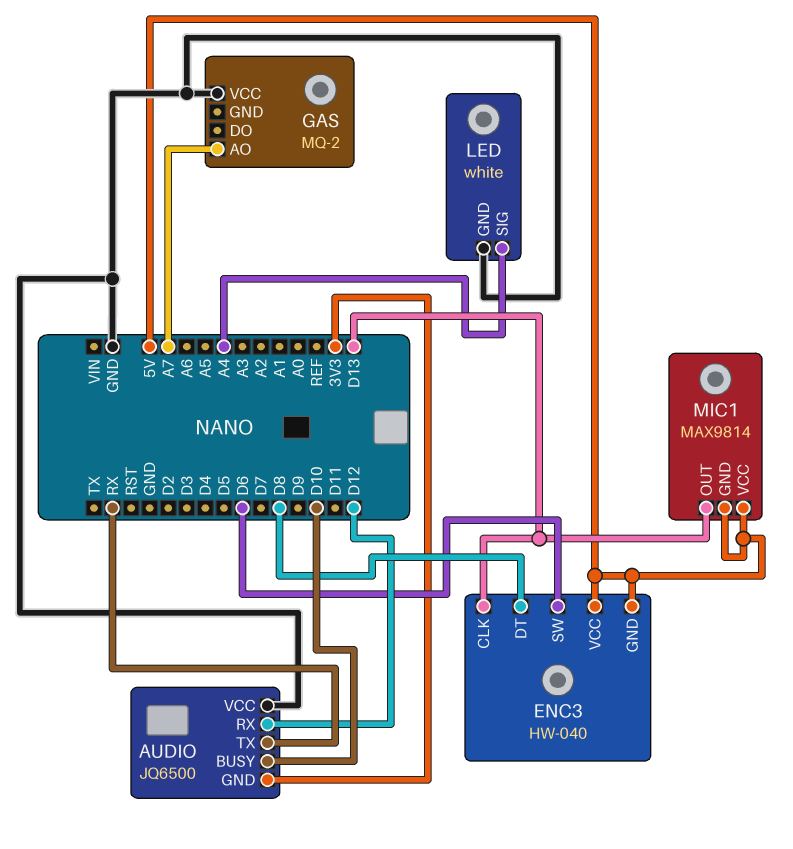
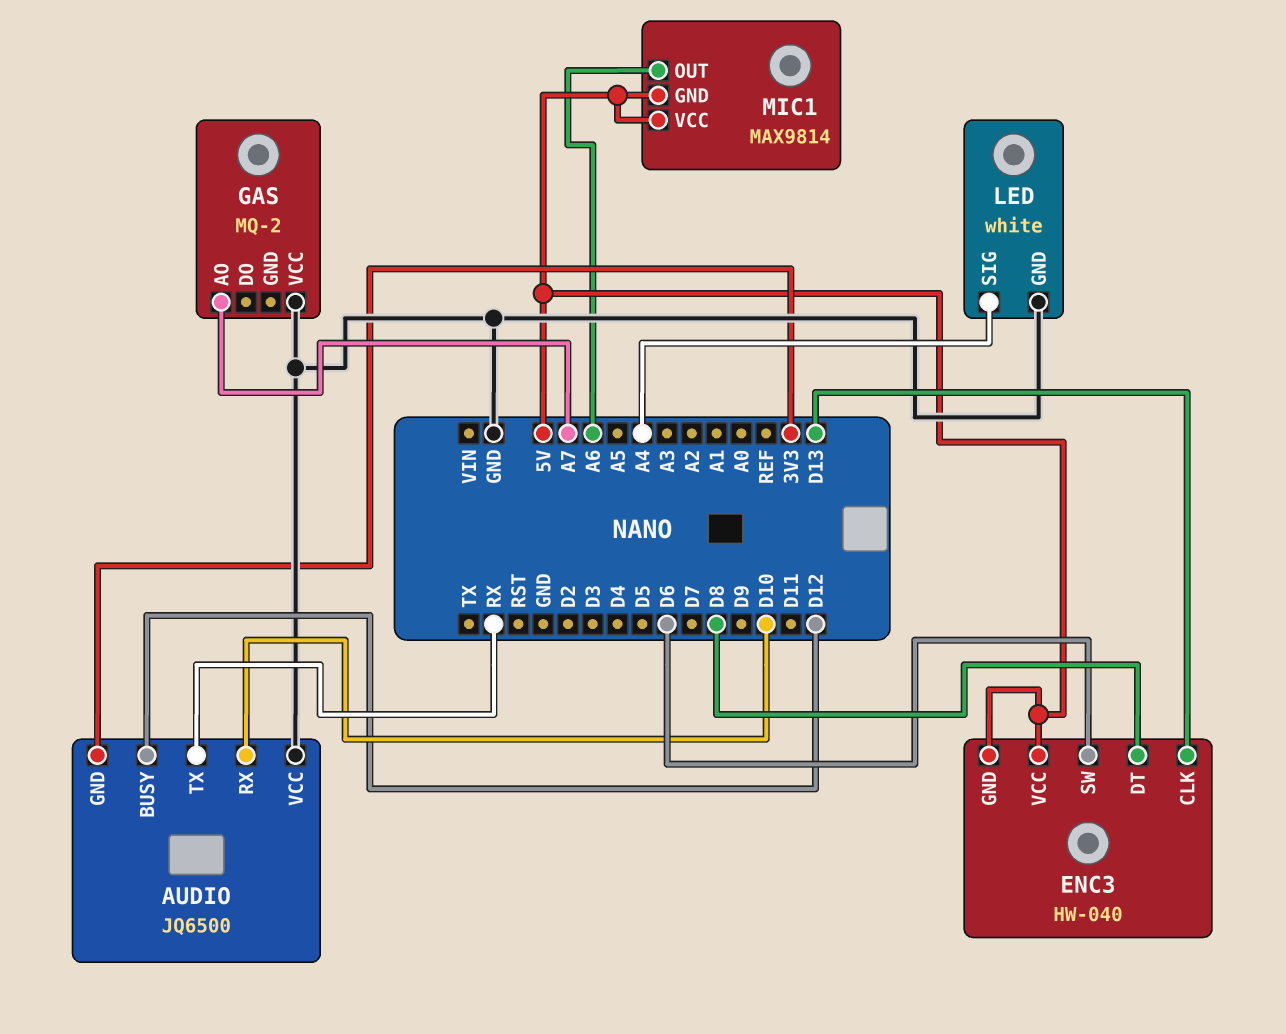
AUDIO pin BUSY: D10 -> D12
AUDIO pin RX: D12 -> D10
MIC1 pin OUT: D13 -> A6

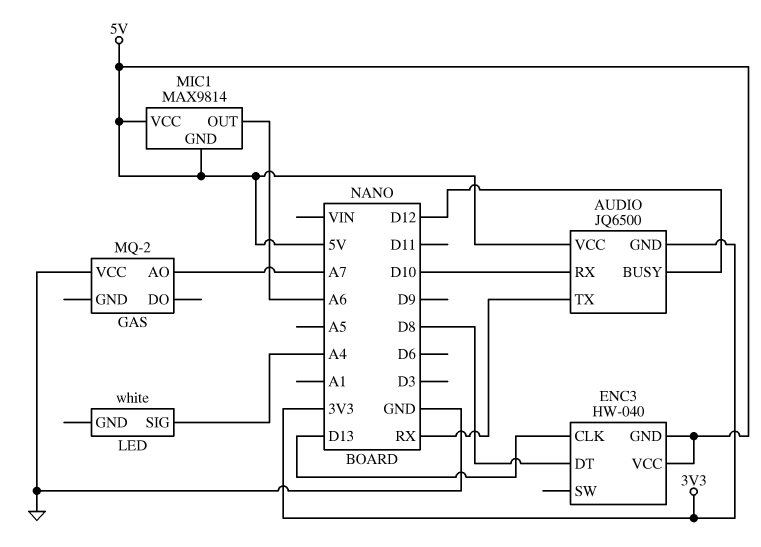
AUDIO pin VCC: GND -> 5V
ENC3 pin SW: D6 -> none
LED pin GND: GND -> none

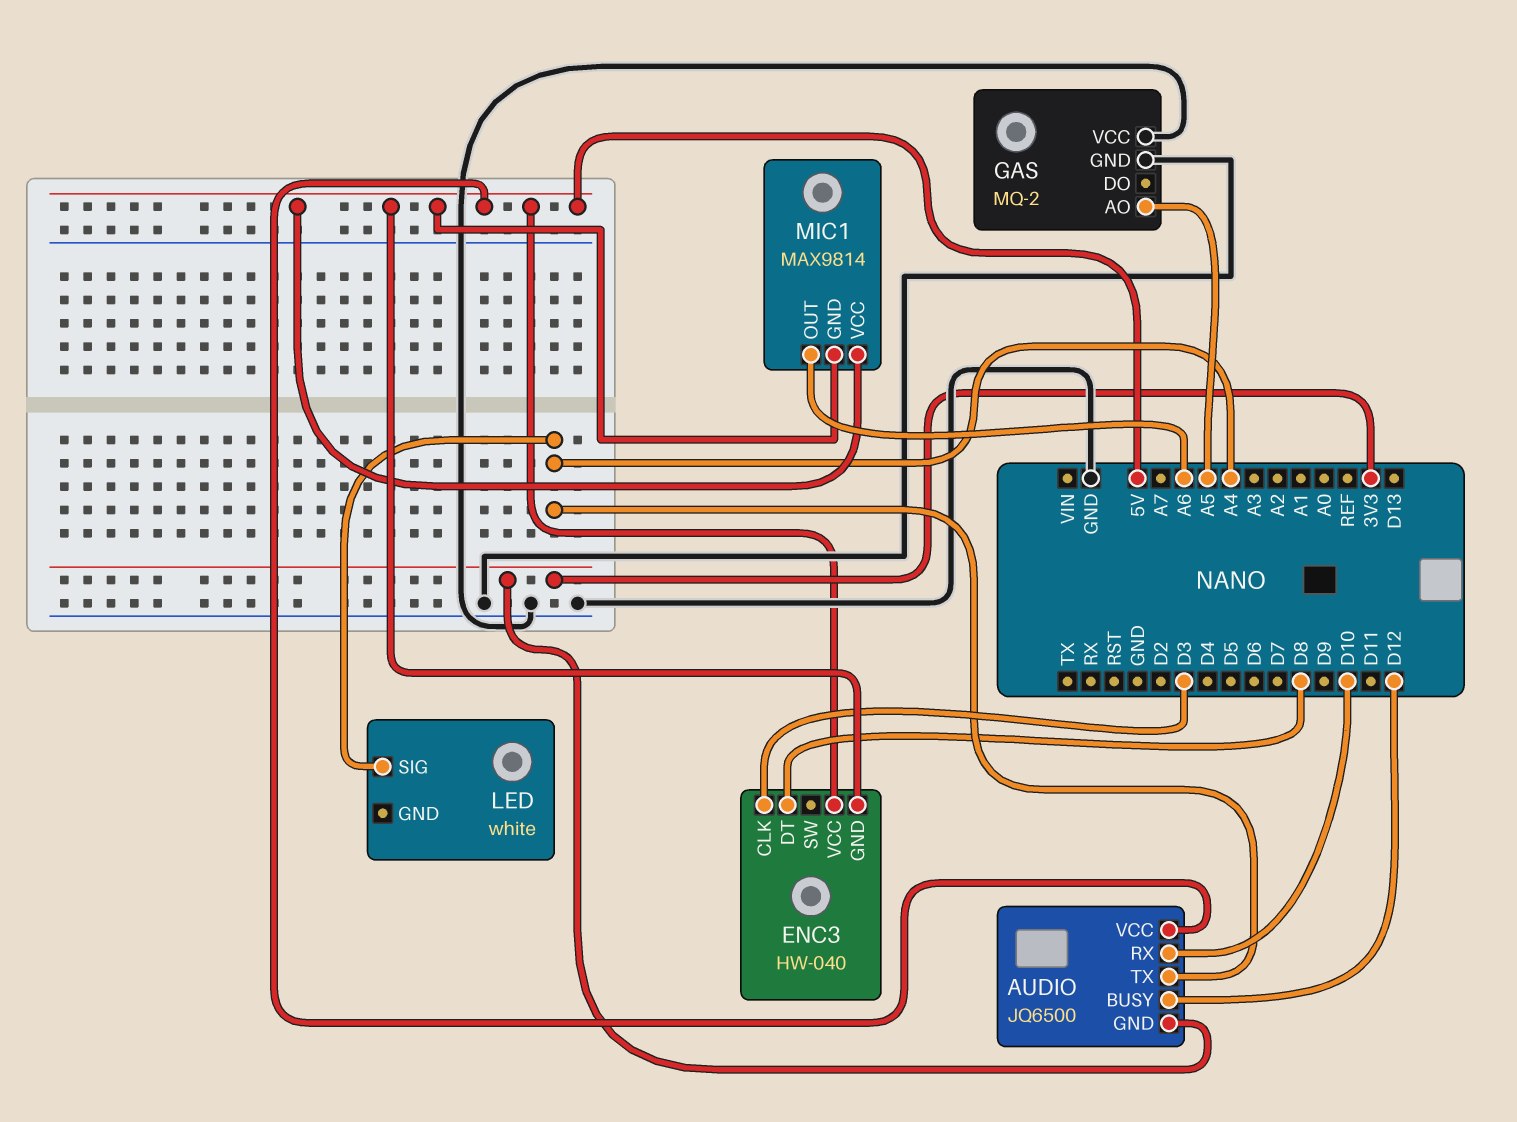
AUDIO pin TX: RX -> A4
ENC3 pin CLK: D13 -> D3
GAS pin AO: A7 -> A5
GAS pin GND: none -> GND

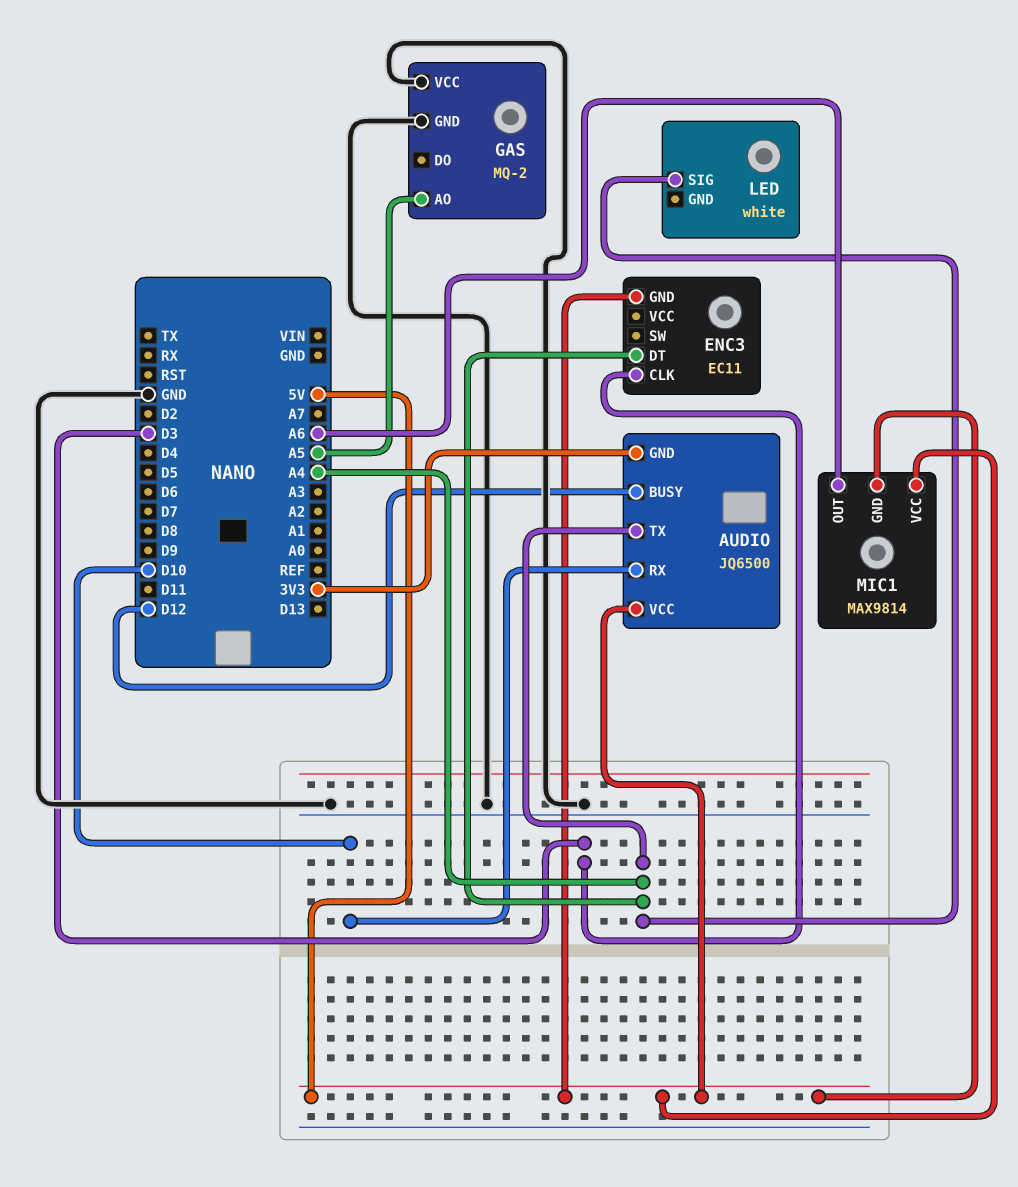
ENC3: HW-040 -> EC11
ENC3 pin DT: D8 -> A4
ENC3 pin VCC: 5V -> none

